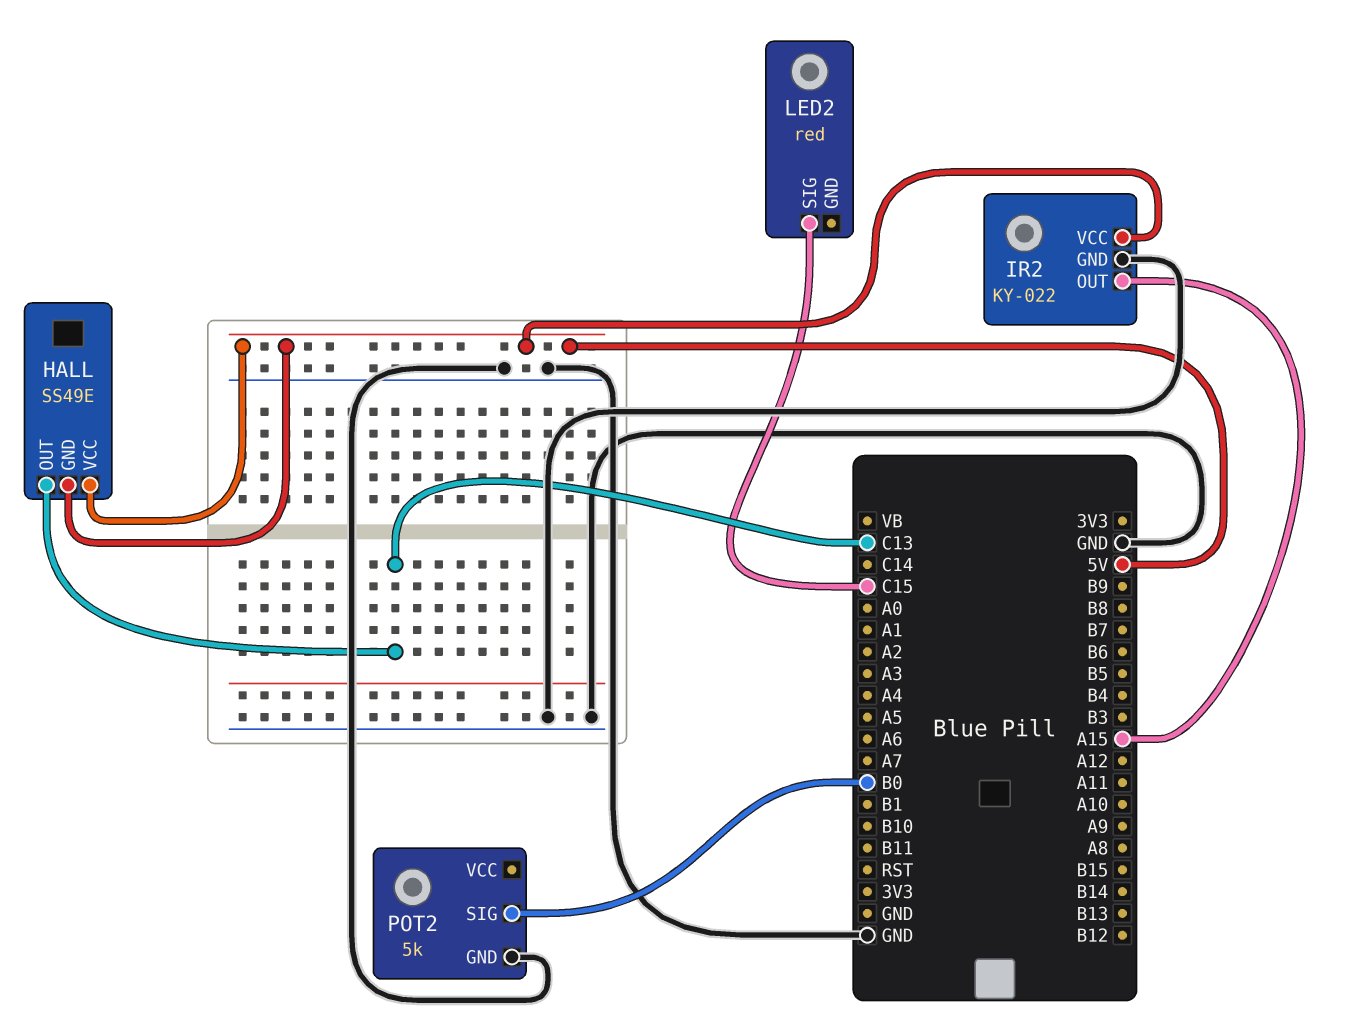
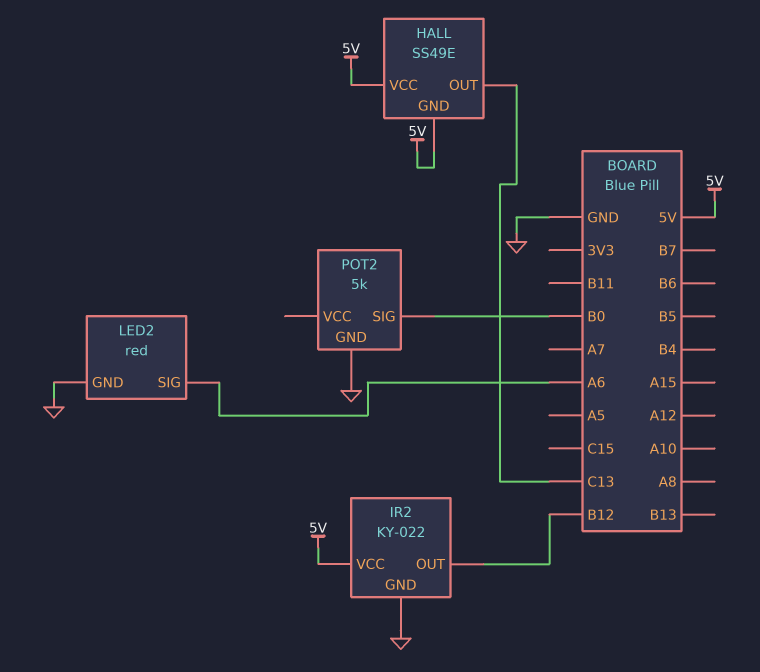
IR2 pin OUT: A15 -> B12
LED2 pin GND: none -> GND
LED2 pin SIG: C15 -> A6

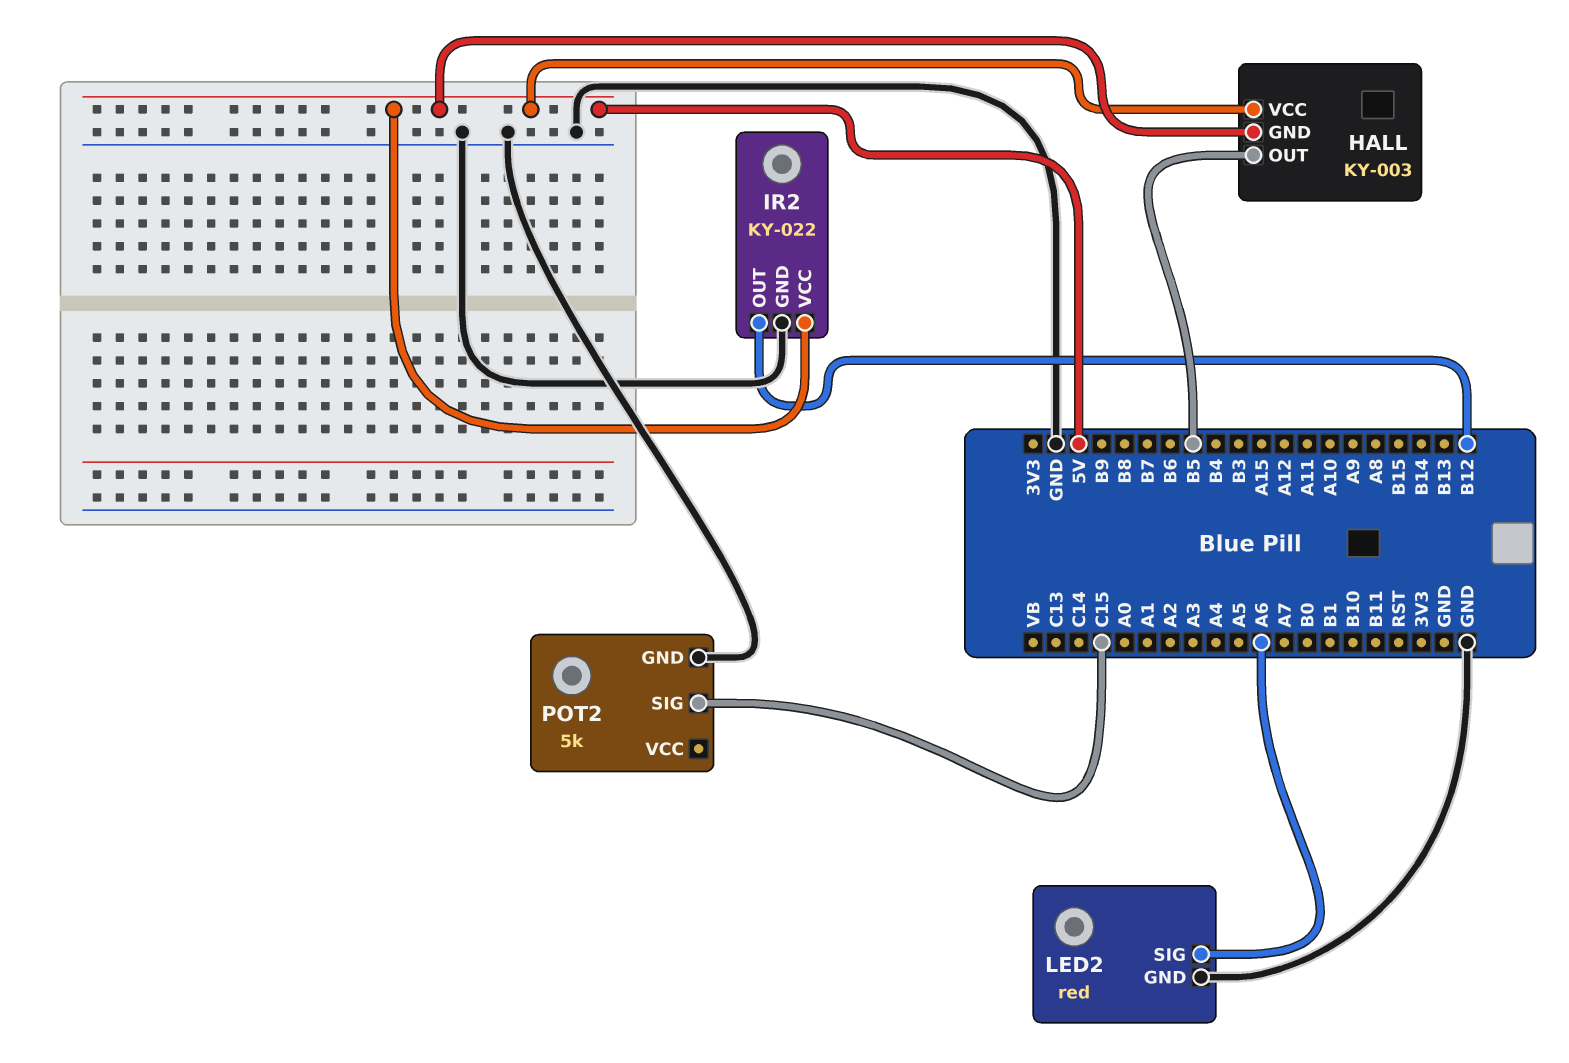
HALL: SS49E -> KY-003
HALL pin OUT: C13 -> B5
POT2 pin SIG: B0 -> C15

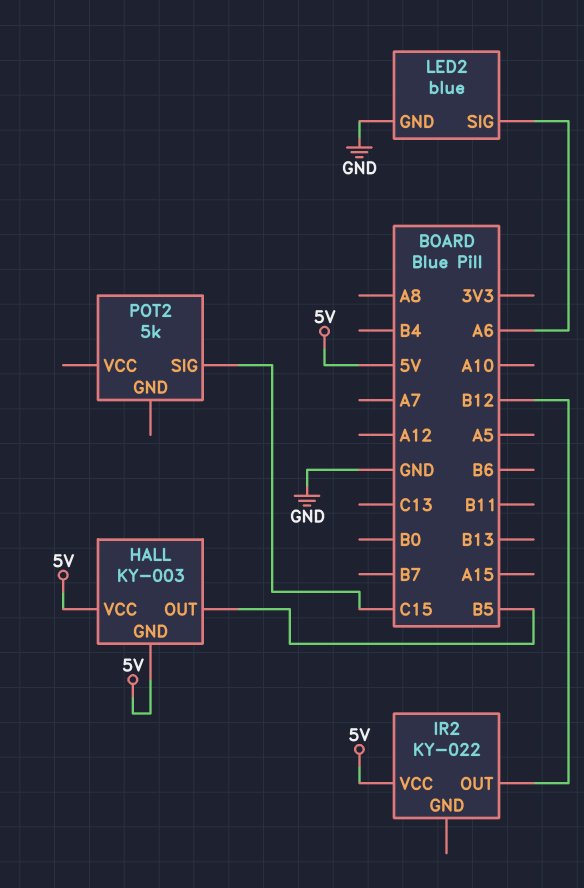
IR2 pin GND: GND -> none
LED2: red -> blue
POT2 pin GND: GND -> none

